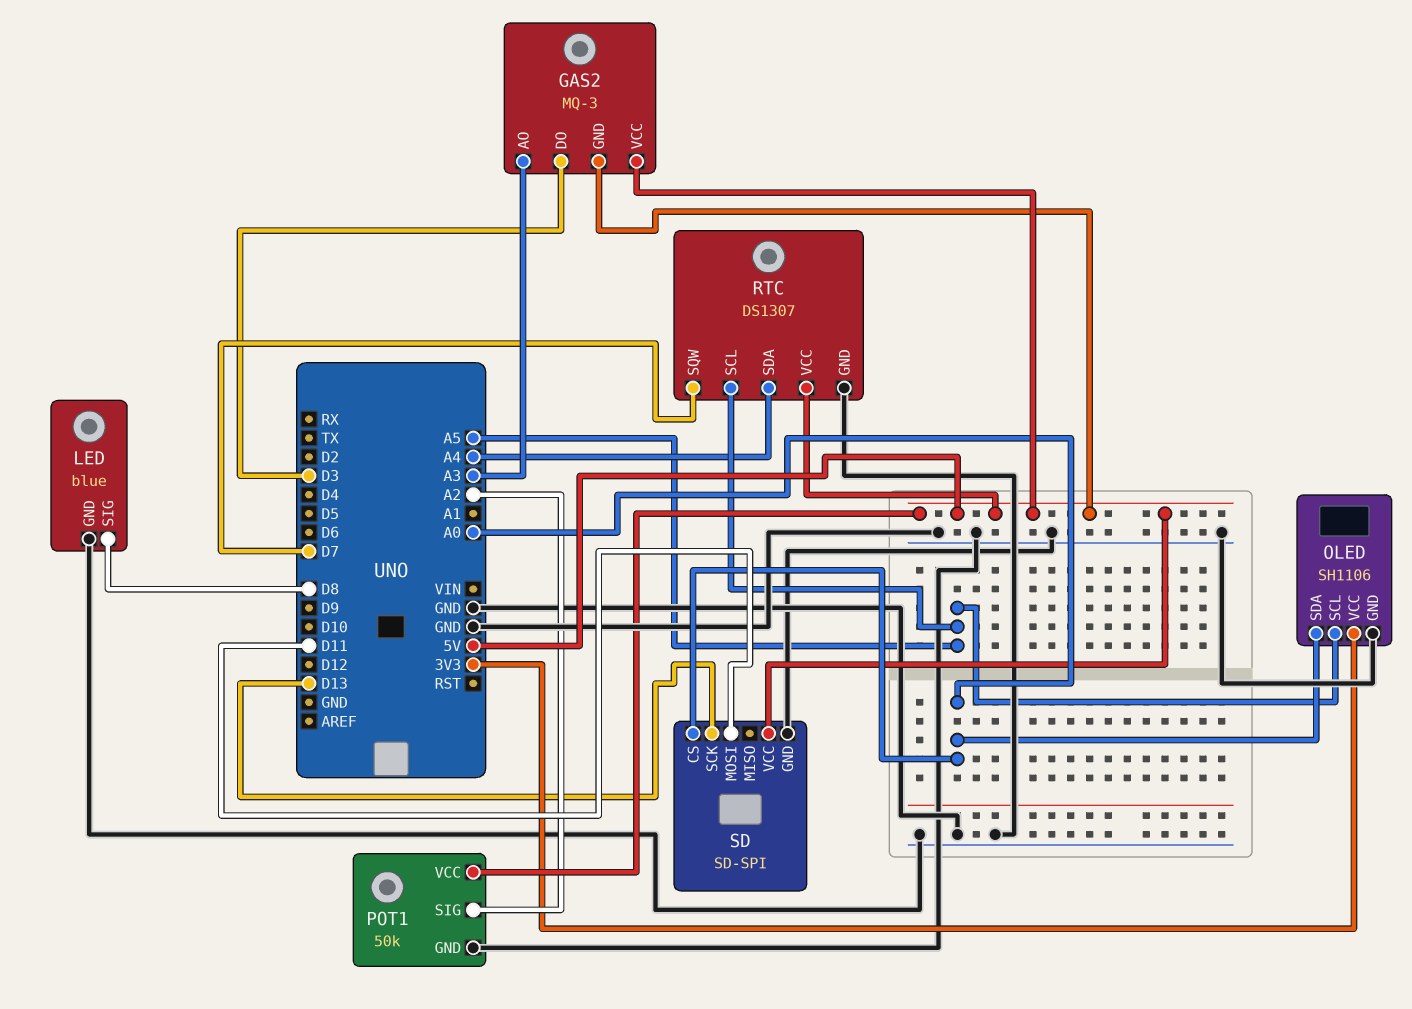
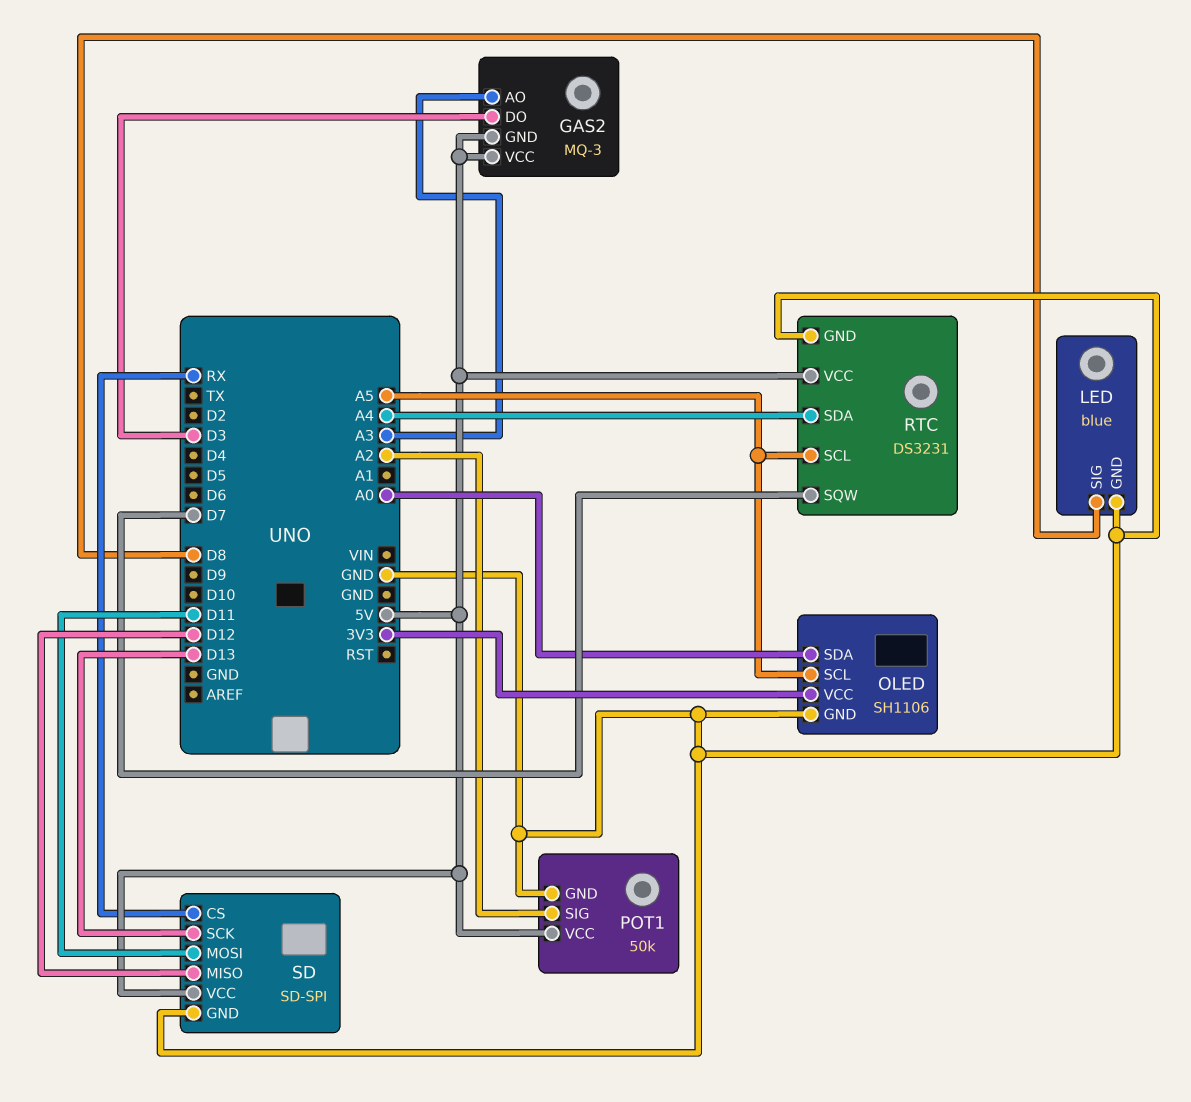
RTC: DS1307 -> DS3231
SD pin CS: A0 -> RX
SD pin MISO: none -> D12

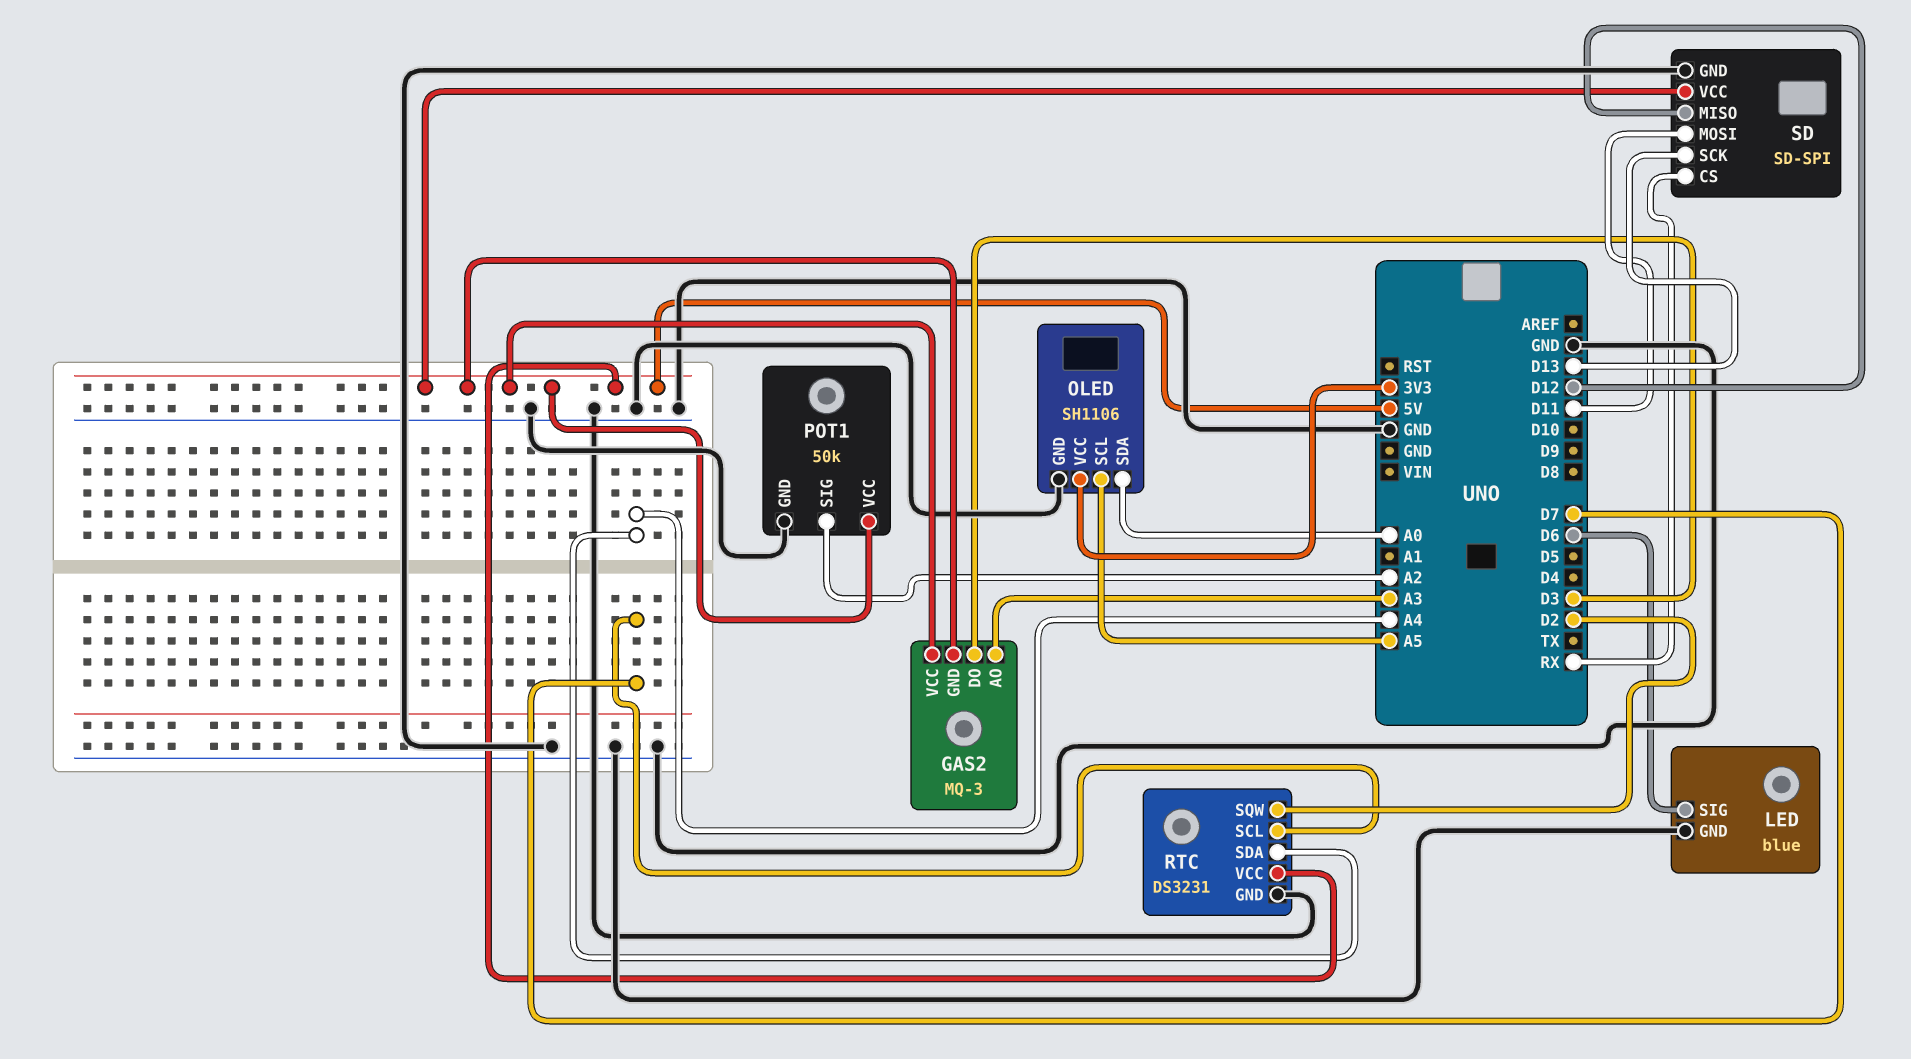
LED pin SIG: D8 -> D6
RTC pin SCL: A5 -> D7
RTC pin SQW: D7 -> D2

